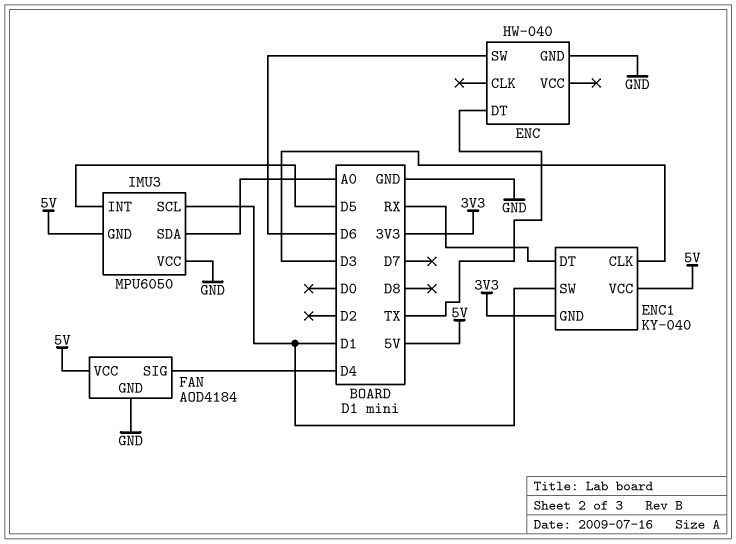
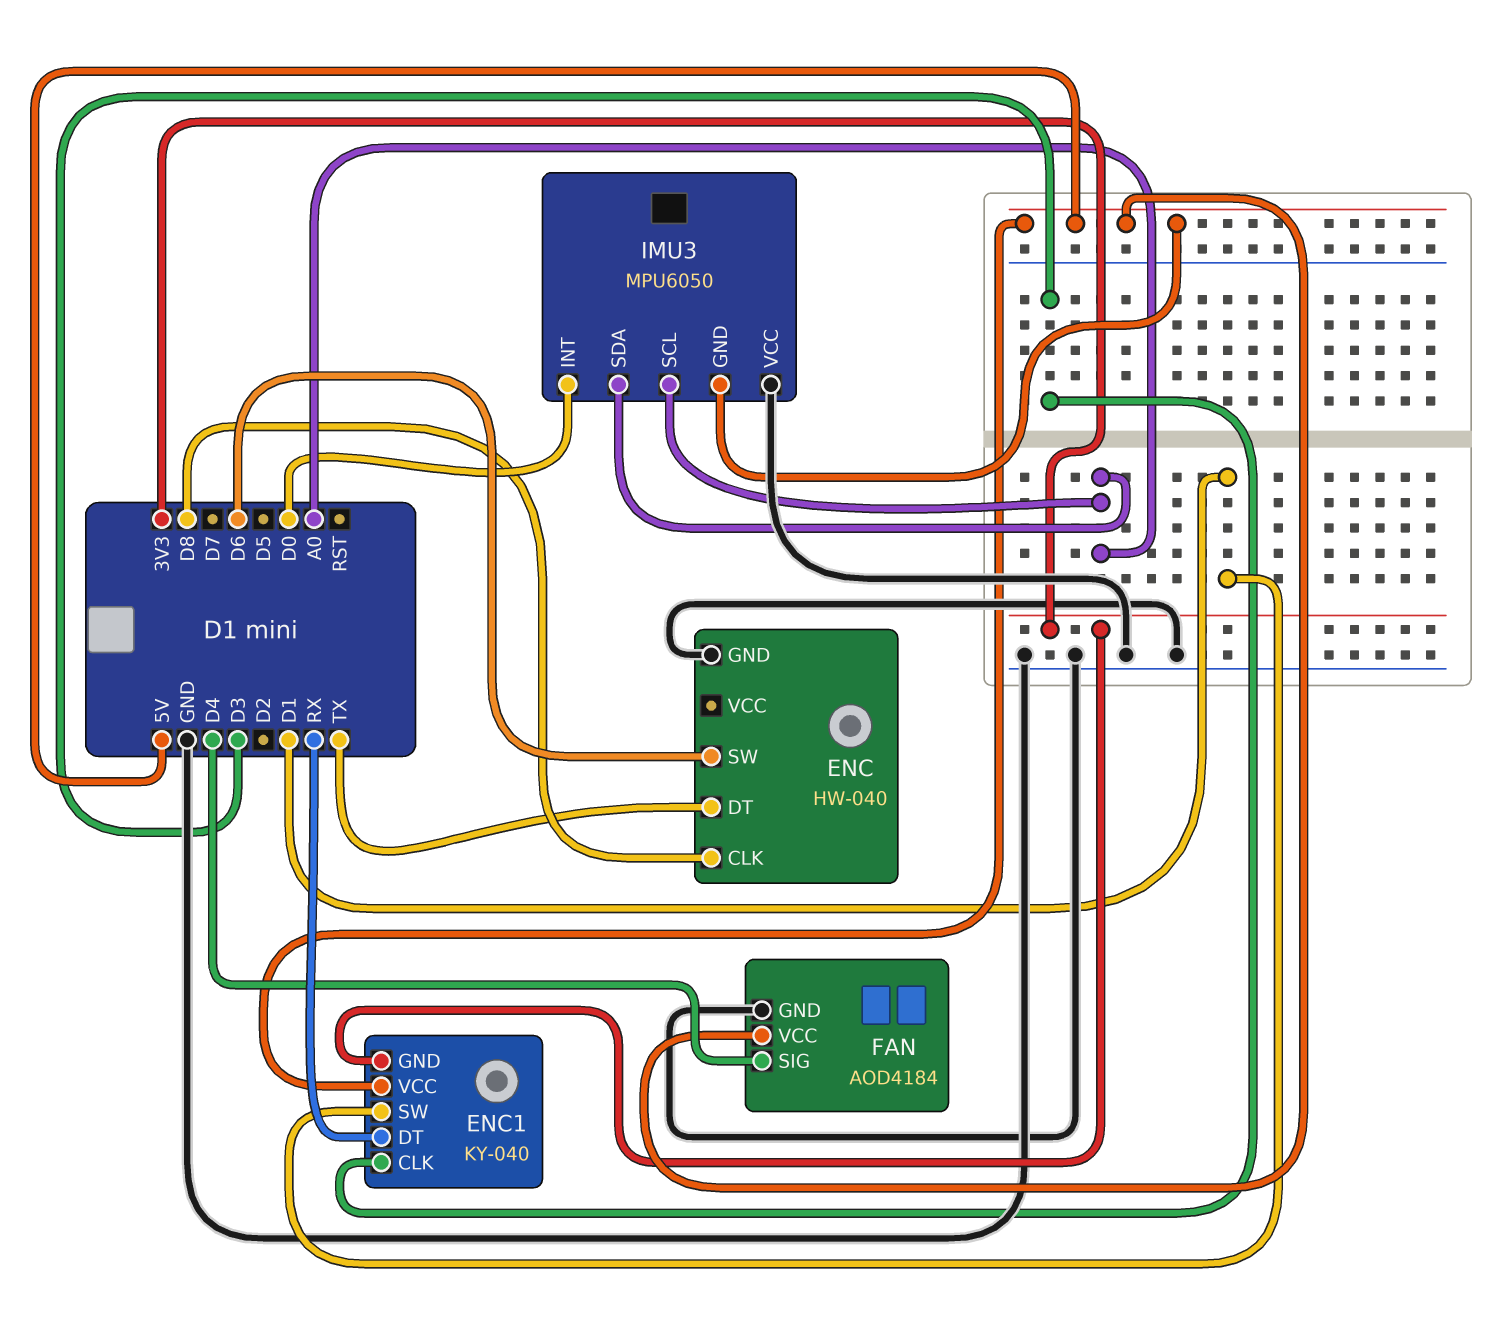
ENC pin CLK: none -> D8
IMU3 pin INT: D5 -> D0
IMU3 pin SCL: D1 -> A0

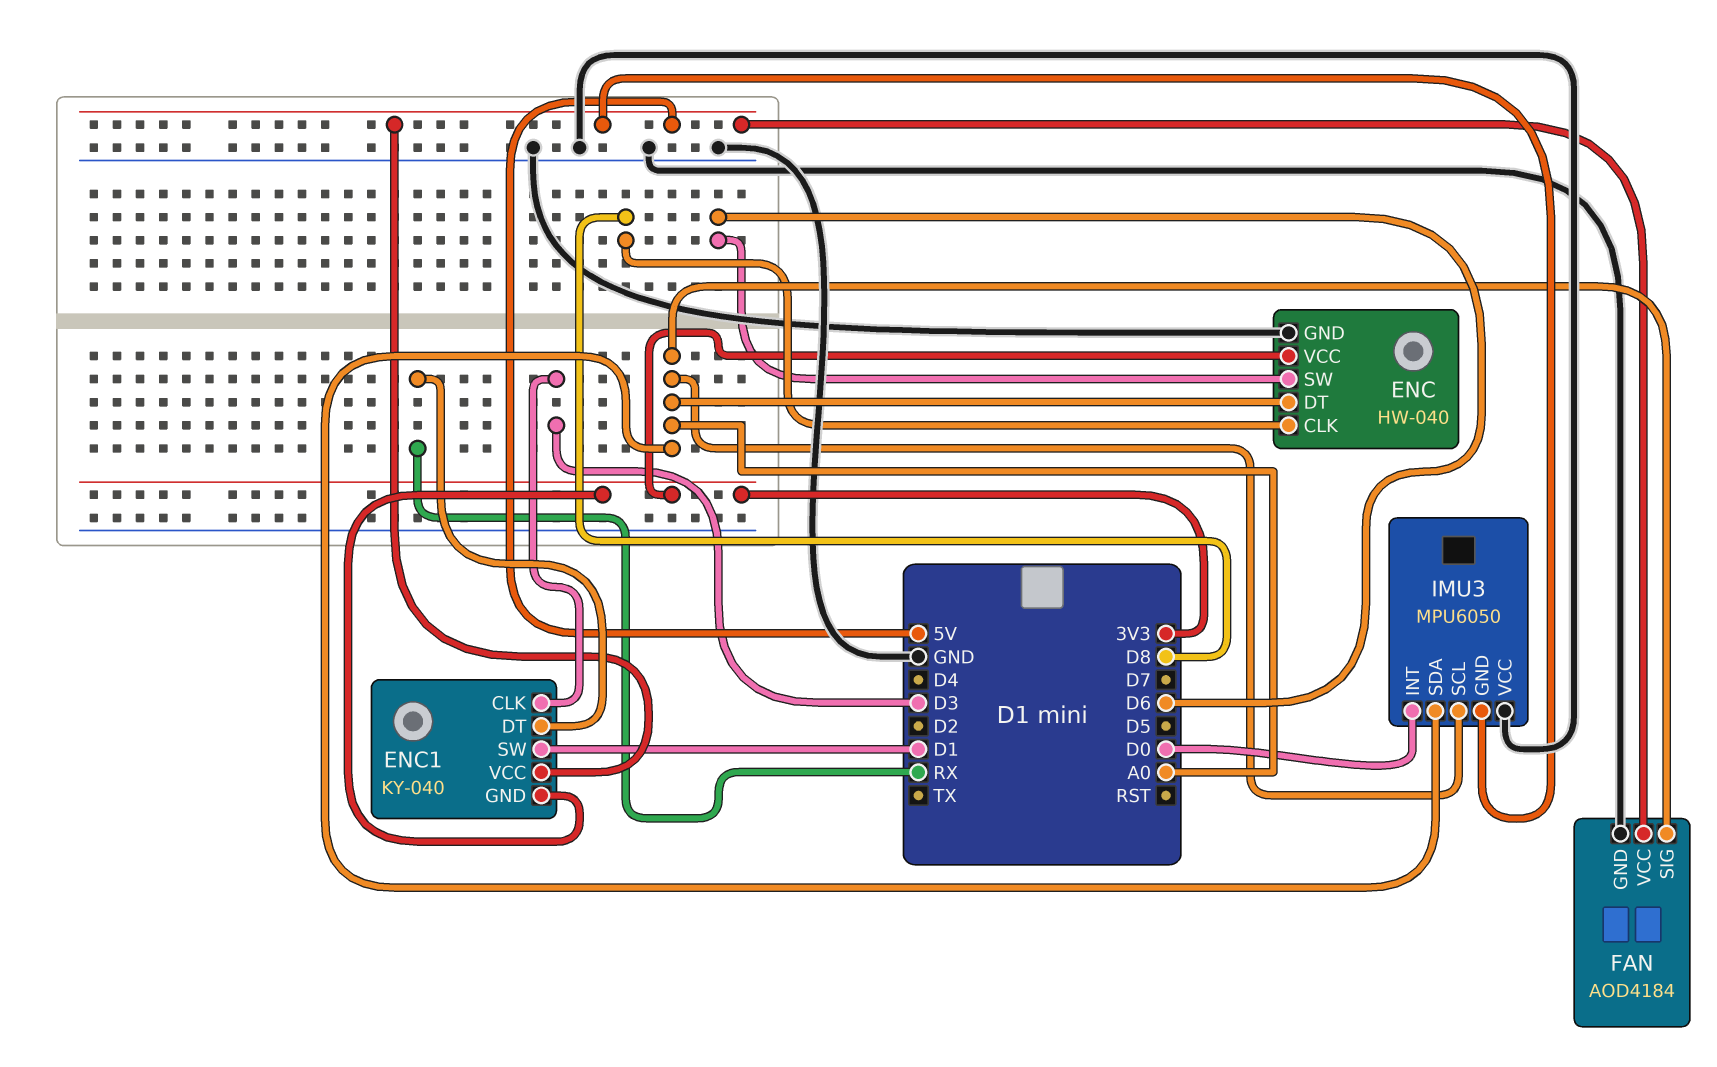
ENC pin DT: TX -> A0
ENC pin VCC: none -> 3V3
FAN pin SIG: D4 -> A0

